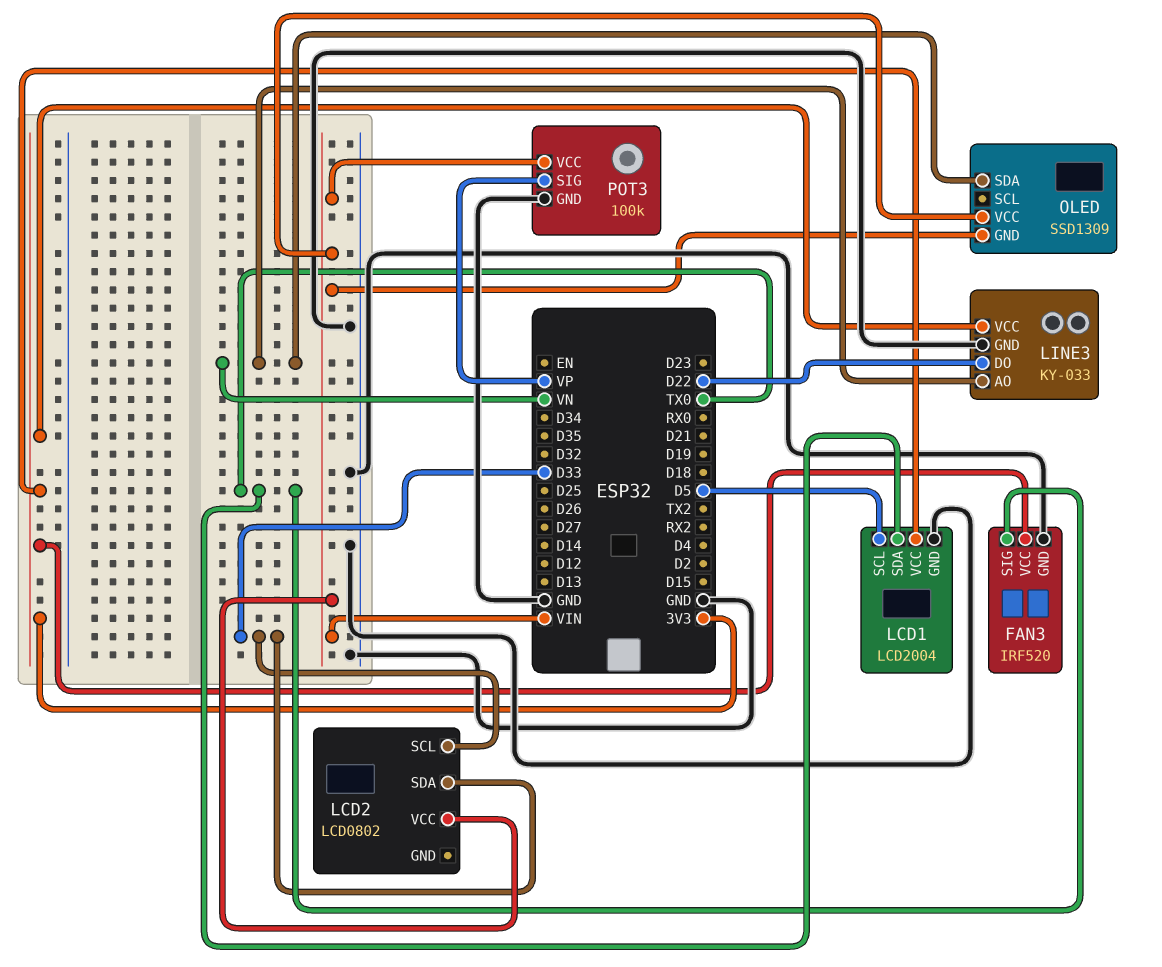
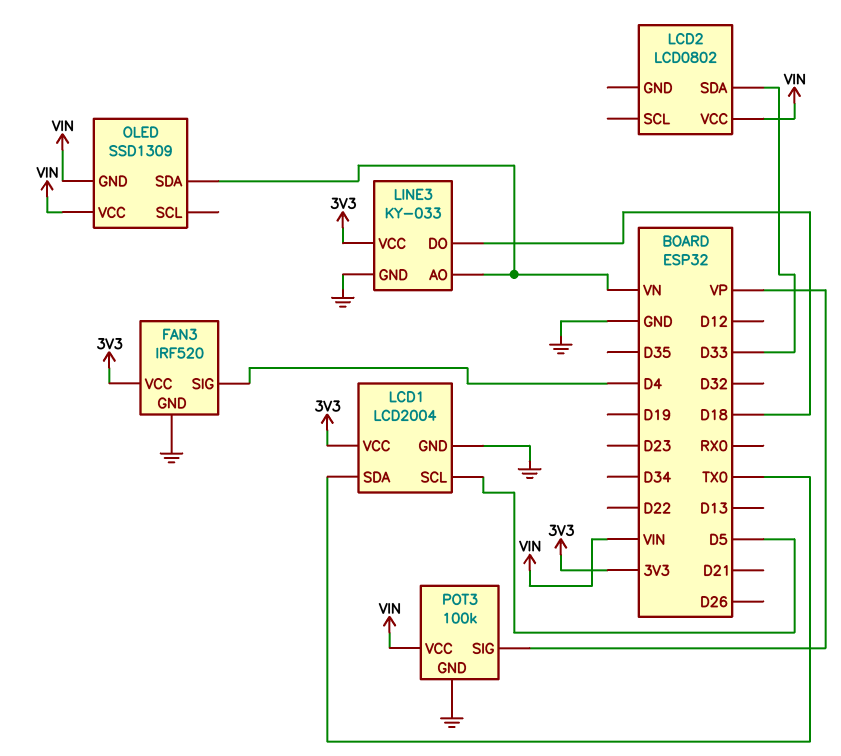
FAN3 pin SIG: TX0 -> D4
LCD2 pin SCL: D33 -> none
LINE3 pin DO: D22 -> D18

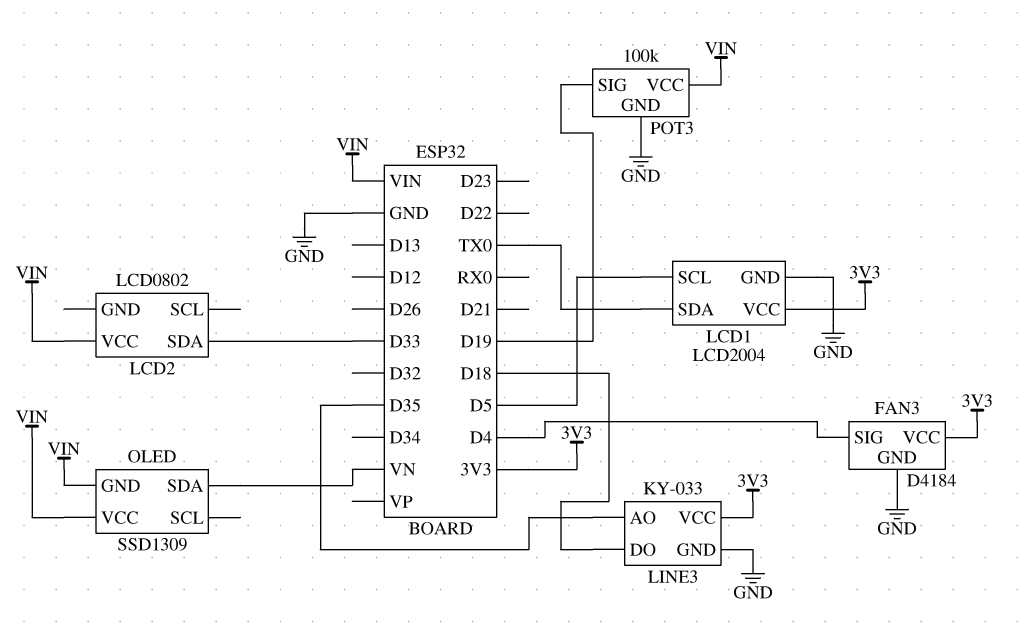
FAN3: IRF520 -> D4184
LINE3 pin AO: VN -> D35
POT3 pin SIG: VP -> D19

